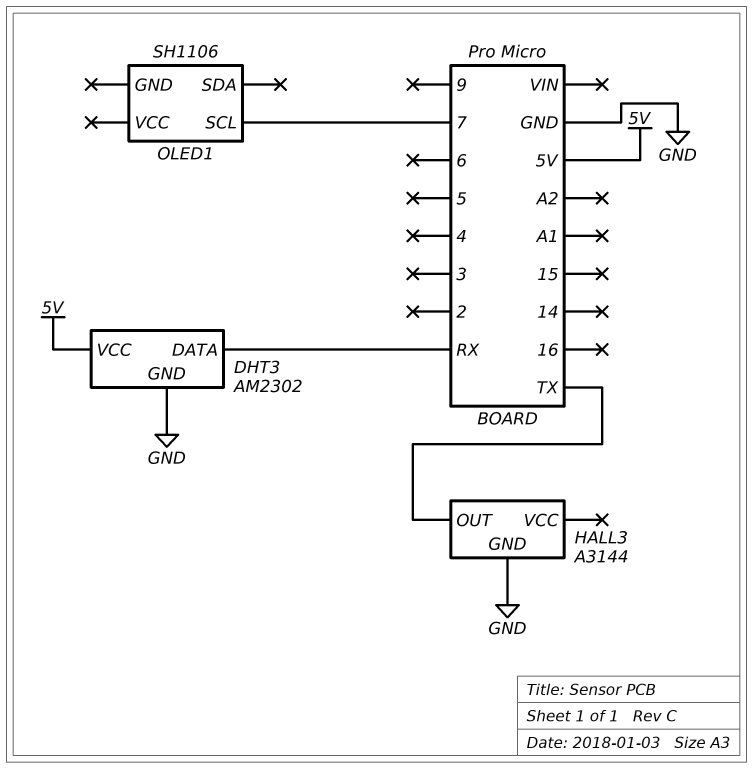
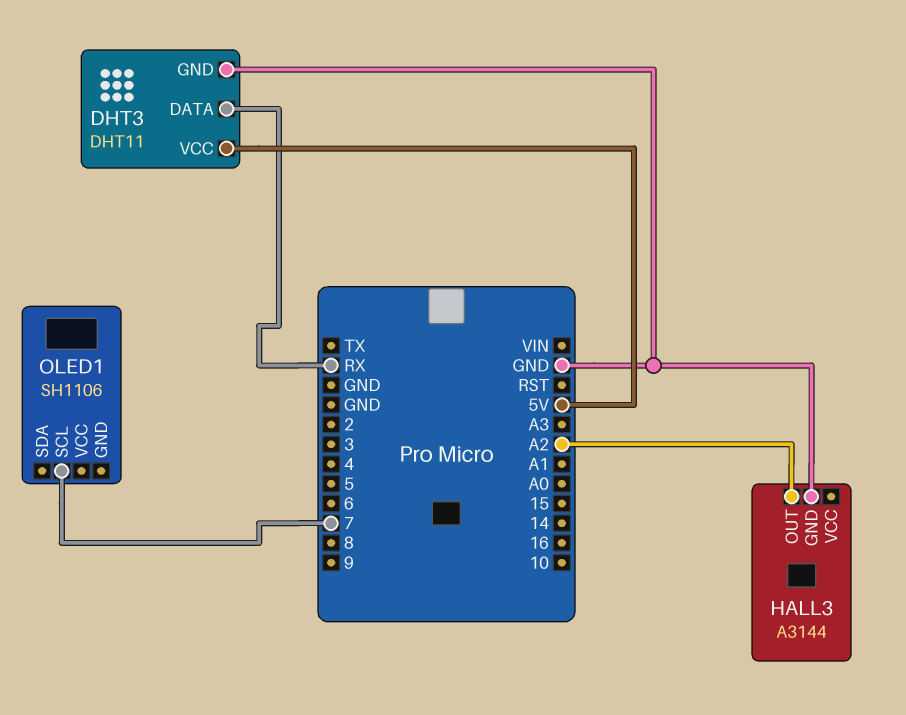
DHT3: AM2302 -> DHT11
HALL3 pin OUT: TX -> A2

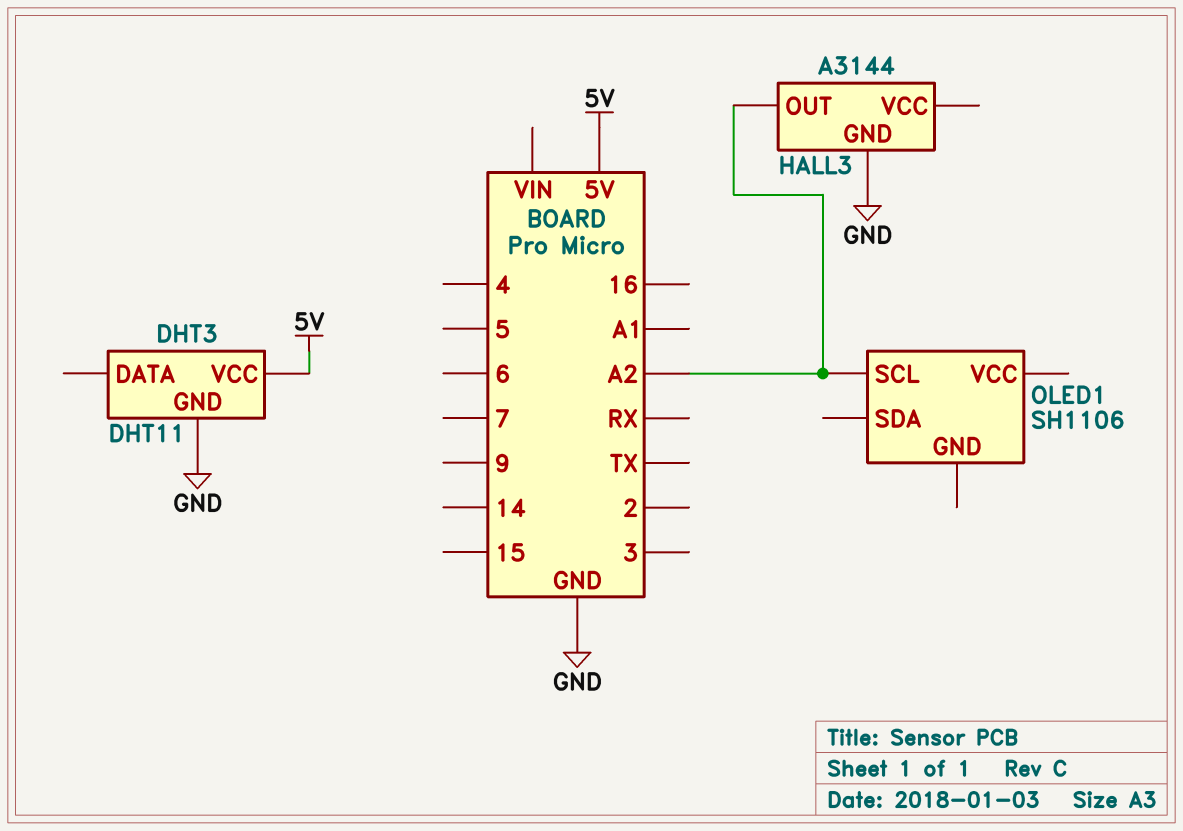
DHT3 pin DATA: RX -> none
OLED1 pin SCL: 7 -> A2

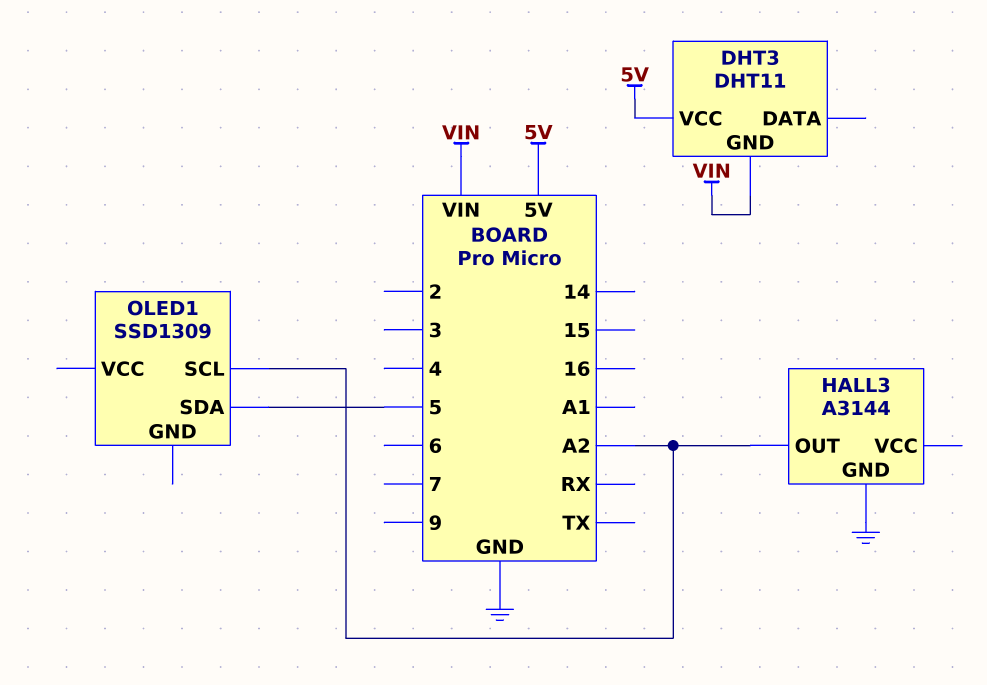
DHT3 pin GND: GND -> VIN
OLED1: SH1106 -> SSD1309
OLED1 pin SDA: none -> 5

